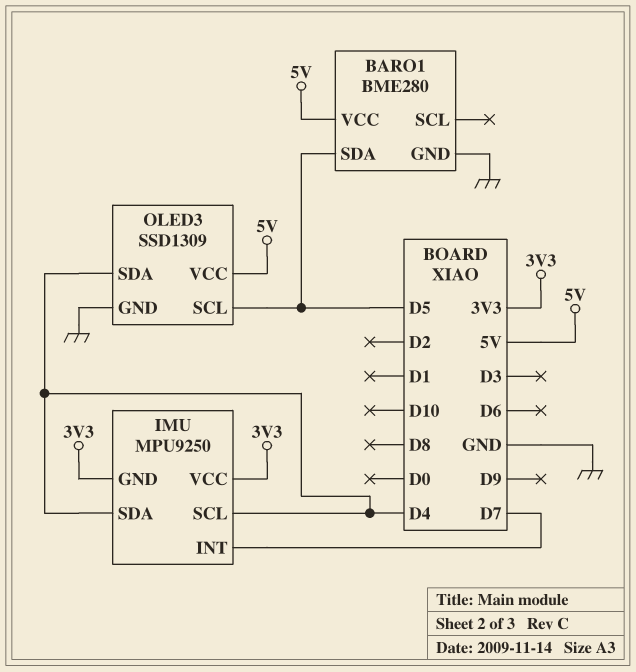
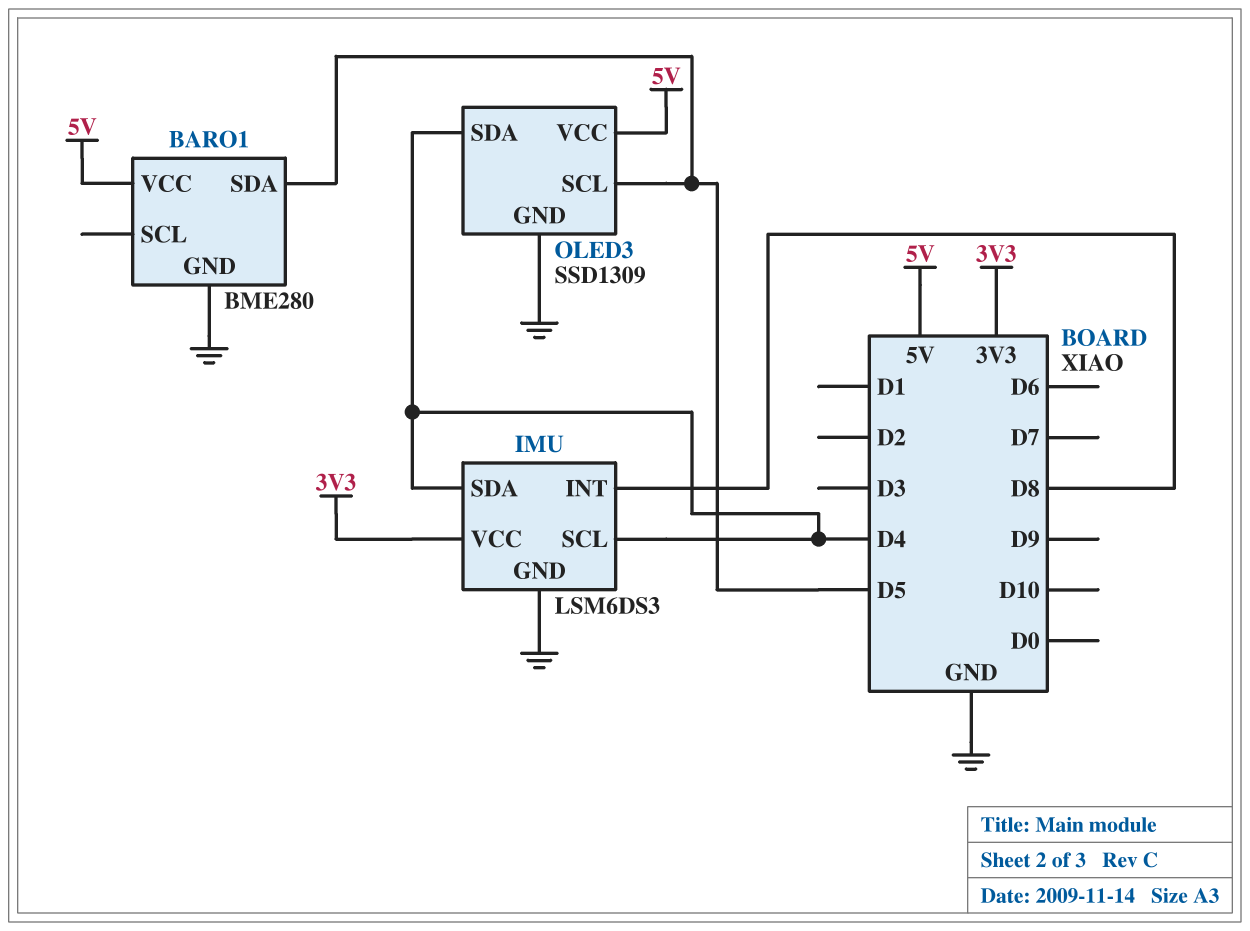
IMU: MPU9250 -> LSM6DS3
IMU pin GND: 3V3 -> GND
IMU pin INT: D7 -> D8

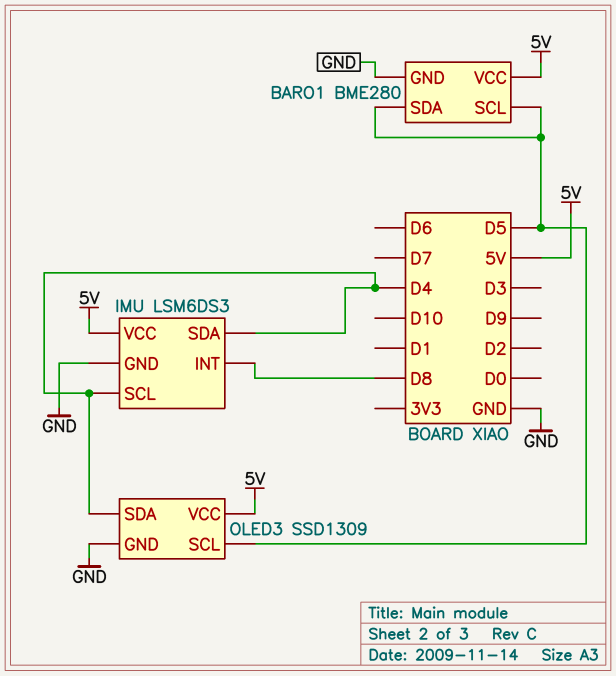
BARO1 pin SCL: none -> D5
IMU pin VCC: 3V3 -> 5V

